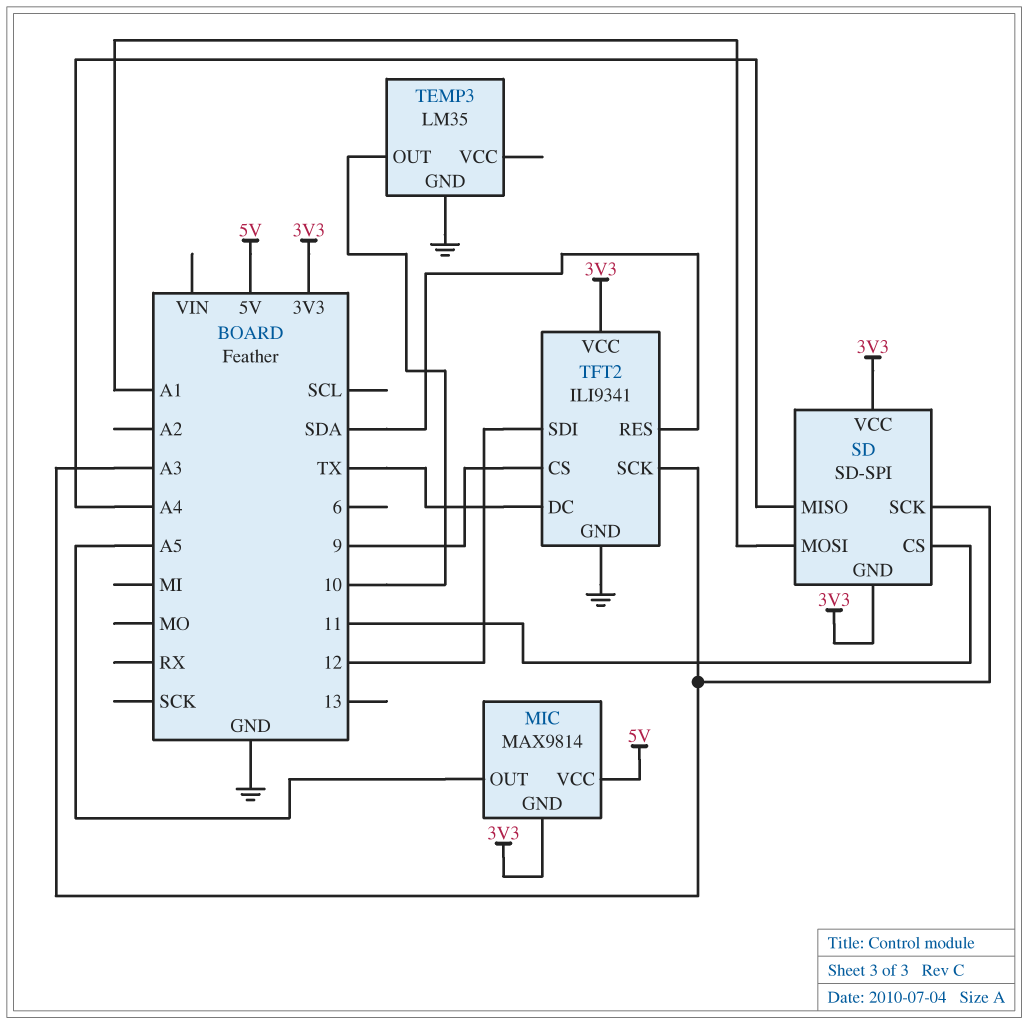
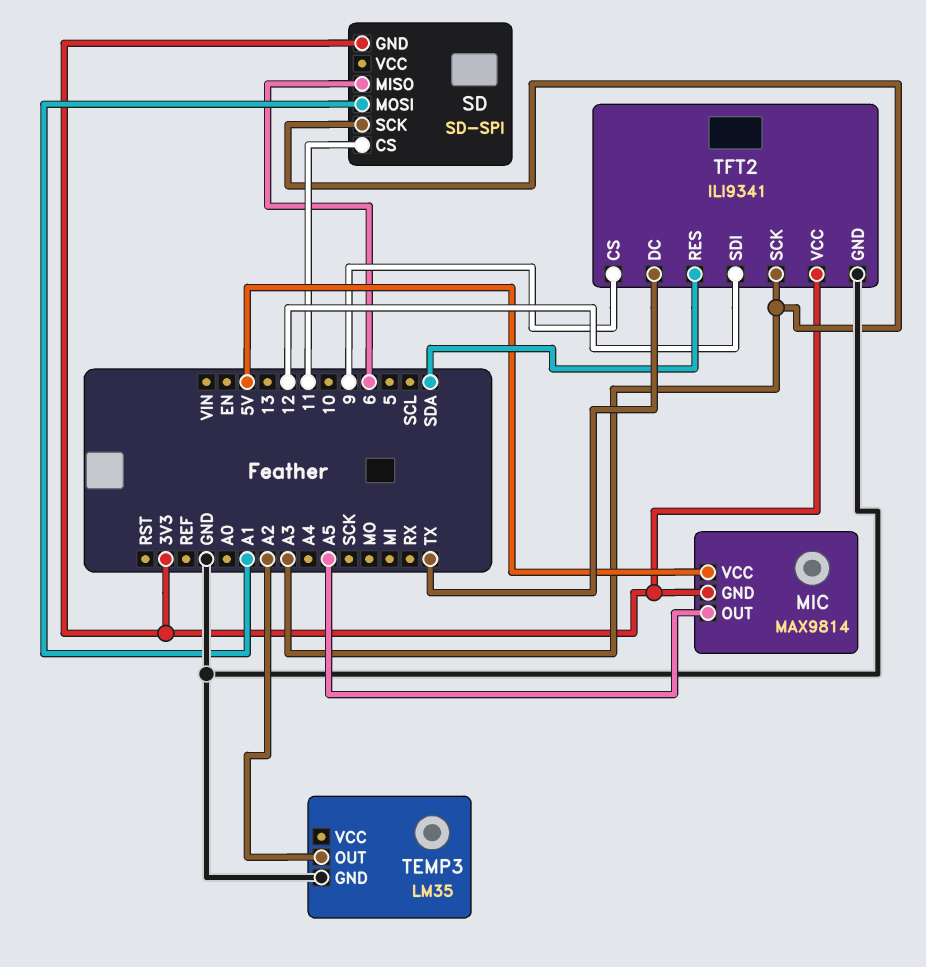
SD pin MISO: A4 -> 6
SD pin VCC: 3V3 -> none
TEMP3 pin OUT: 10 -> A2

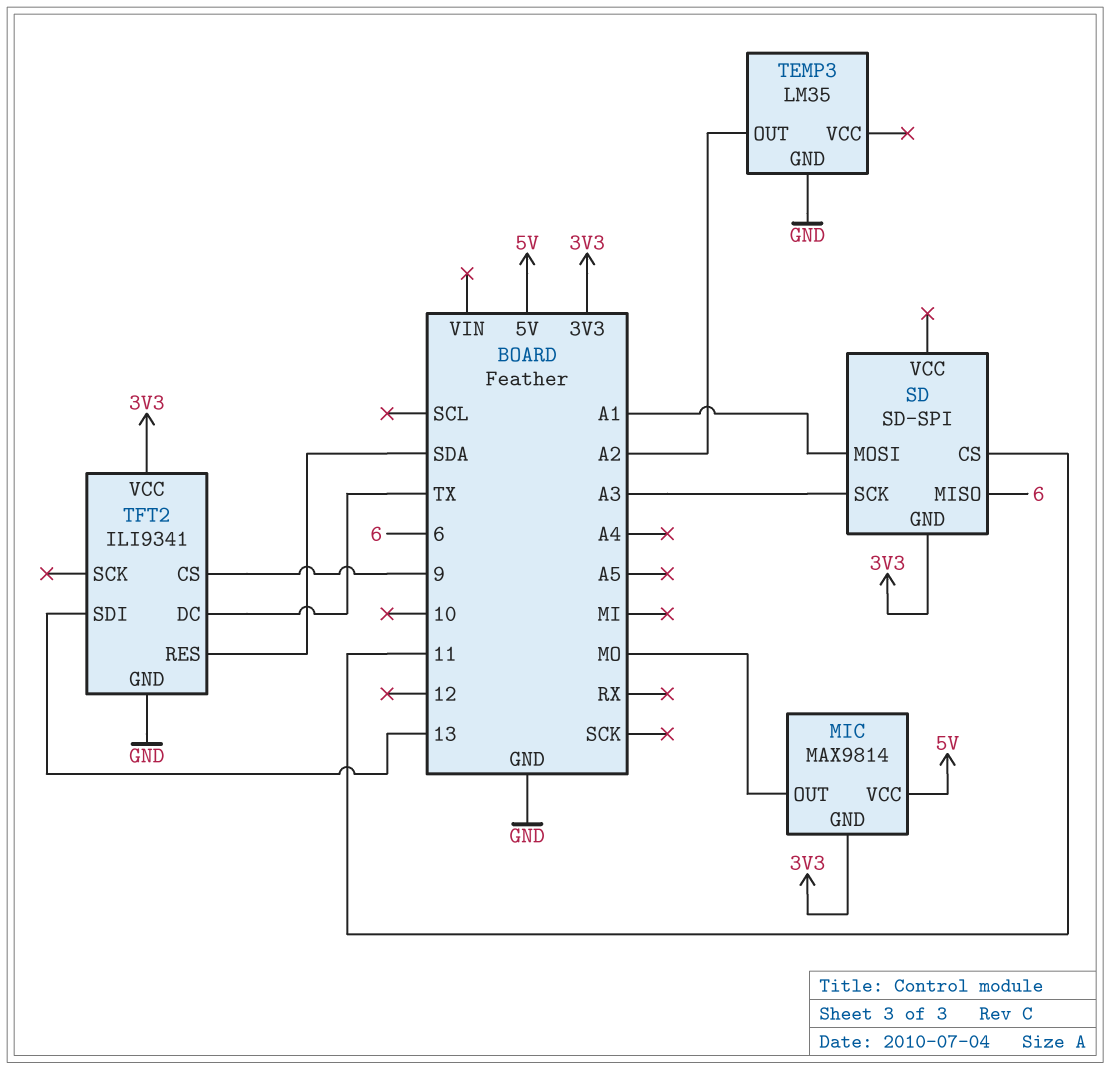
MIC pin OUT: A5 -> MO
TFT2 pin SCK: A3 -> none
TFT2 pin SDI: 12 -> 13

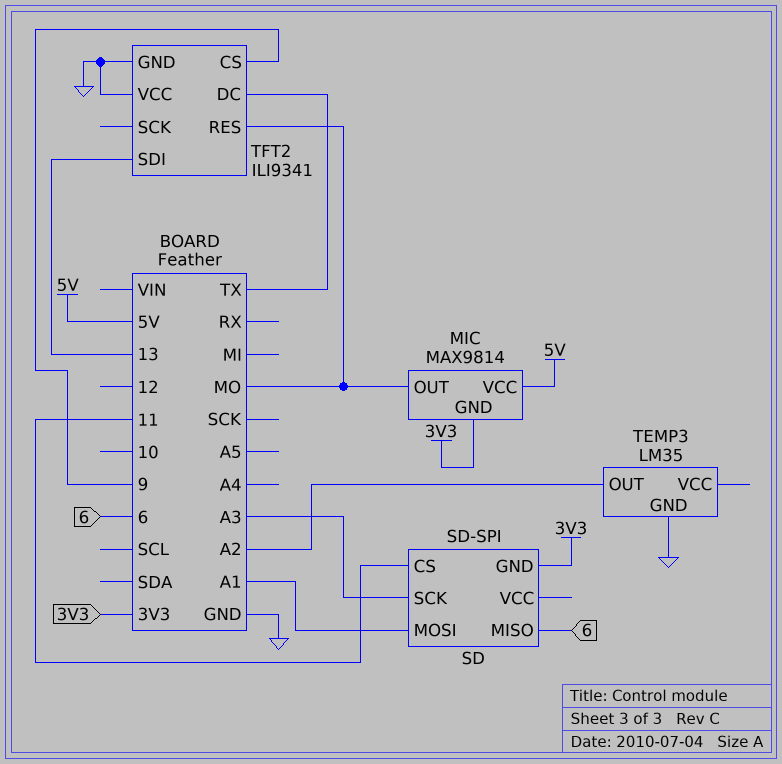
TFT2 pin RES: SDA -> MO
TFT2 pin VCC: 3V3 -> GND

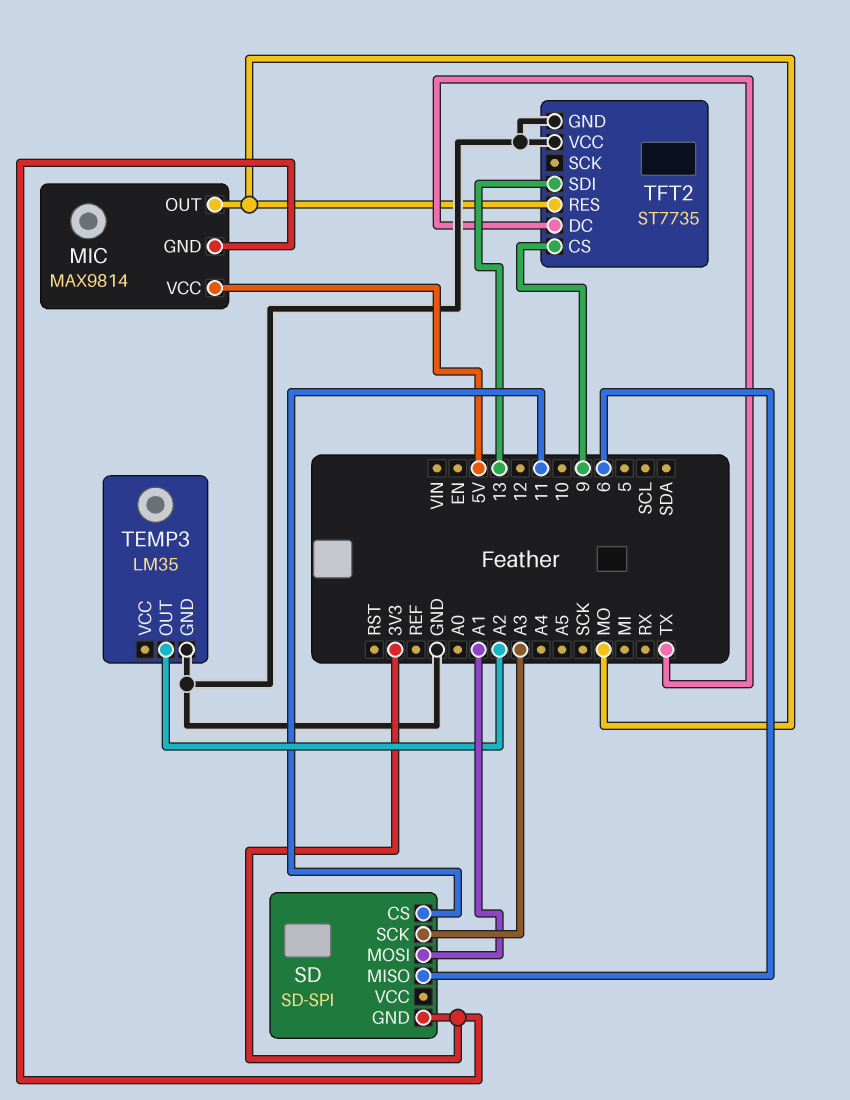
TFT2: ILI9341 -> ST7735

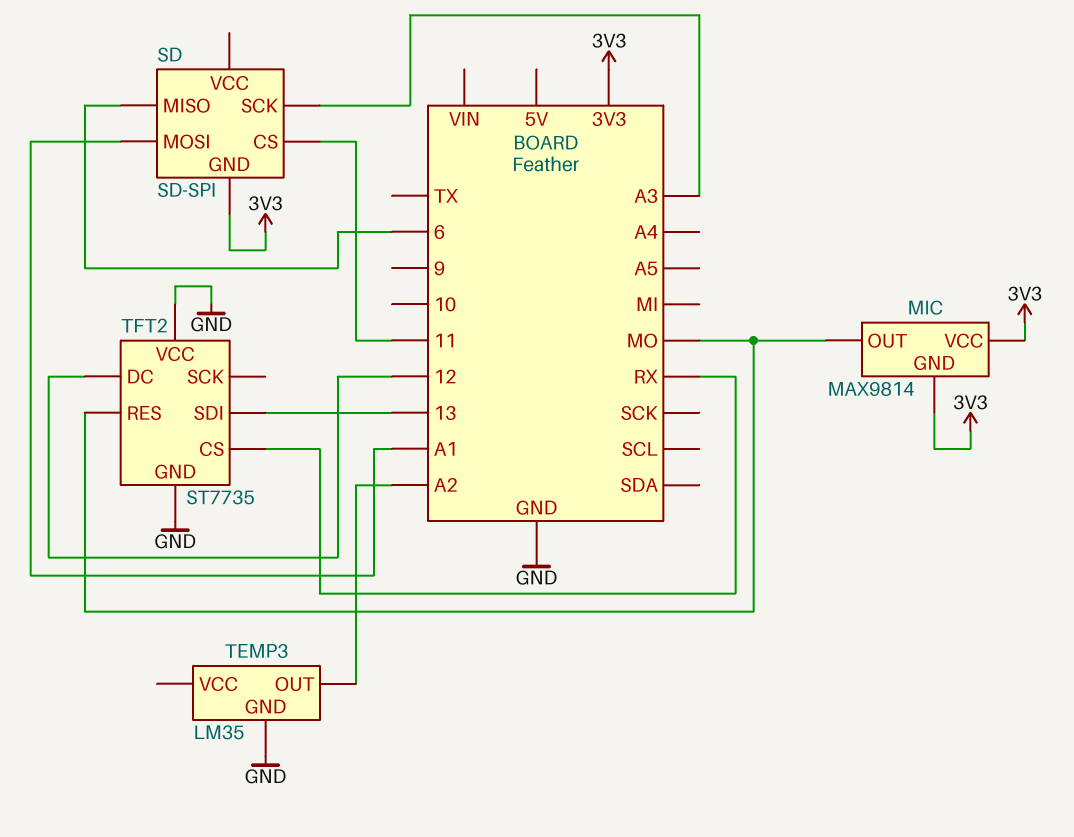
MIC pin VCC: 5V -> 3V3
TFT2 pin CS: 9 -> RX
TFT2 pin DC: TX -> 12

